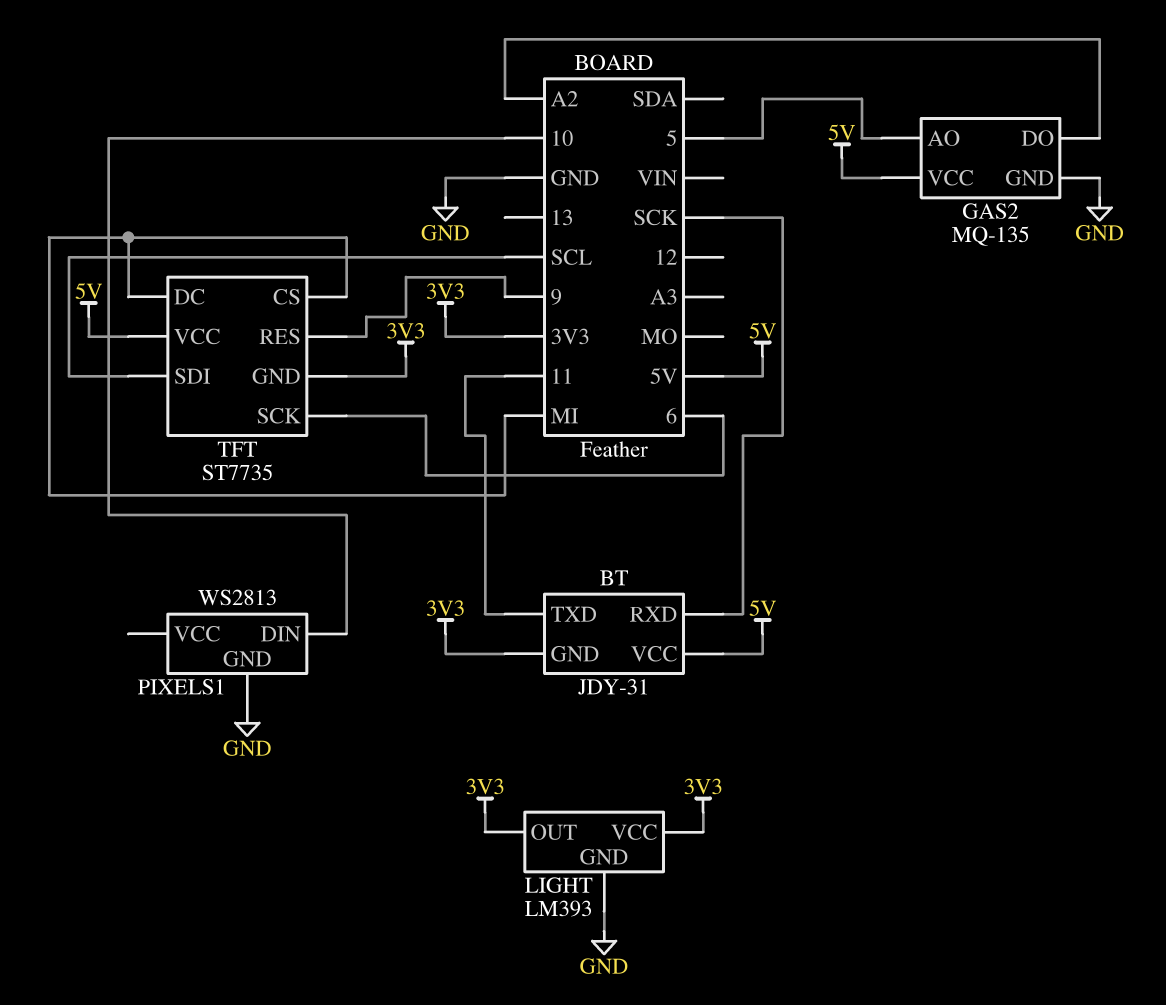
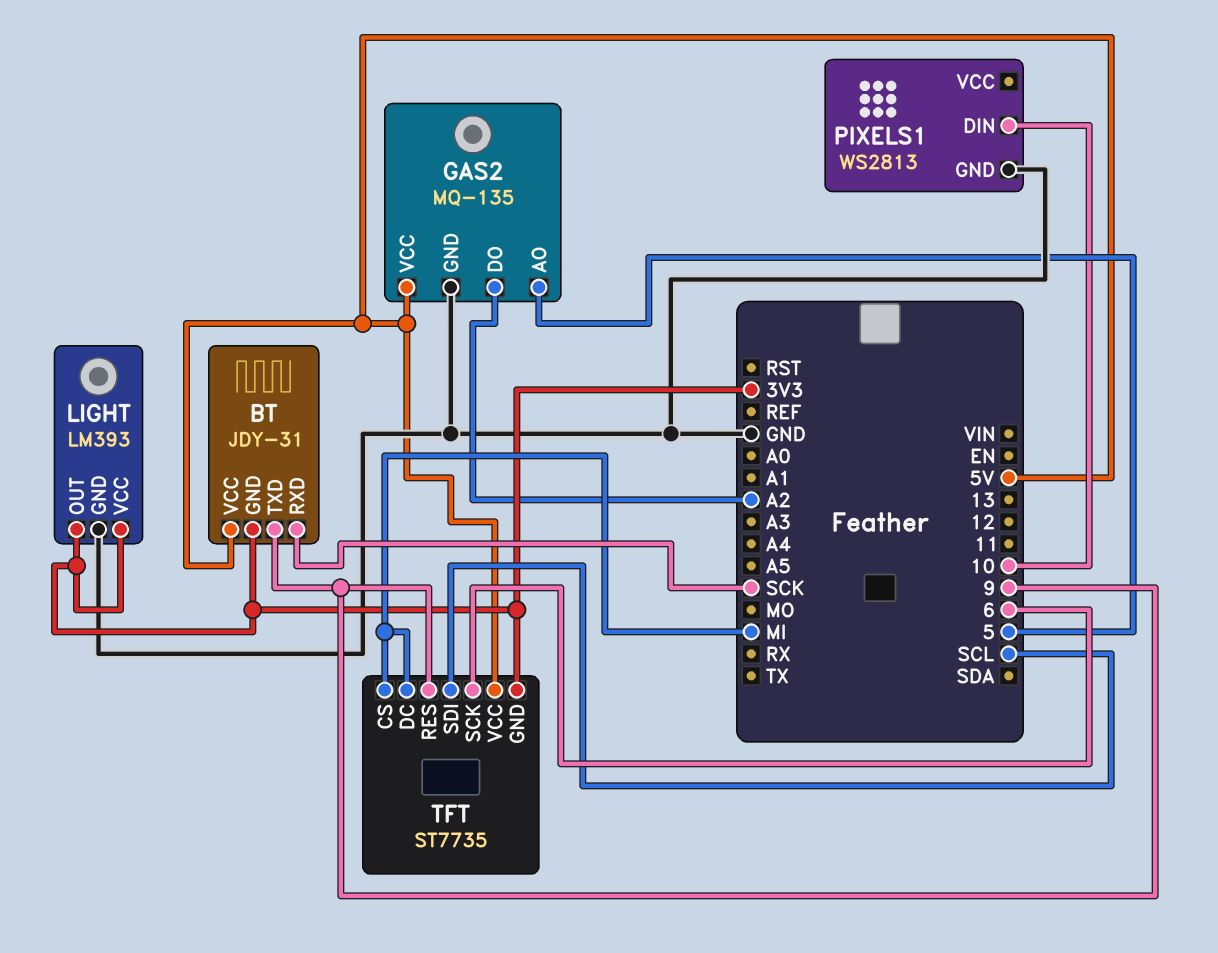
BT pin TXD: 11 -> 9

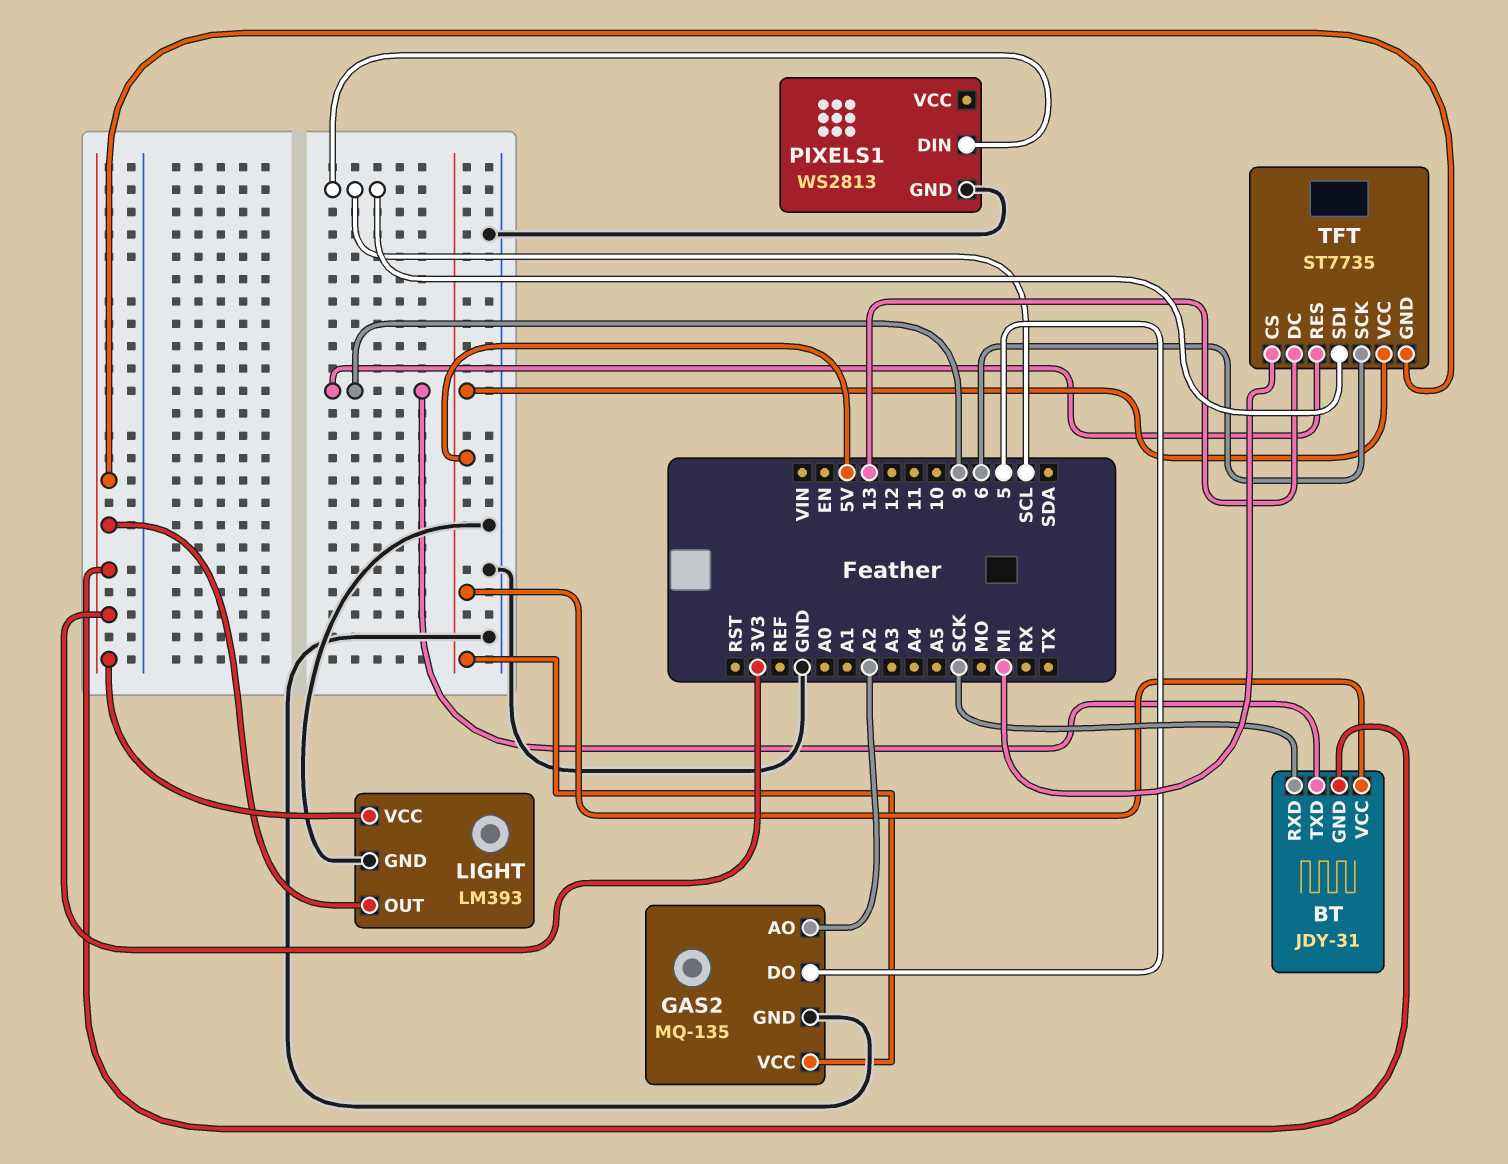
GAS2 pin AO: 5 -> A2
GAS2 pin DO: A2 -> 5
PIXELS1 pin DIN: 10 -> SCL
TFT pin DC: MI -> 13

